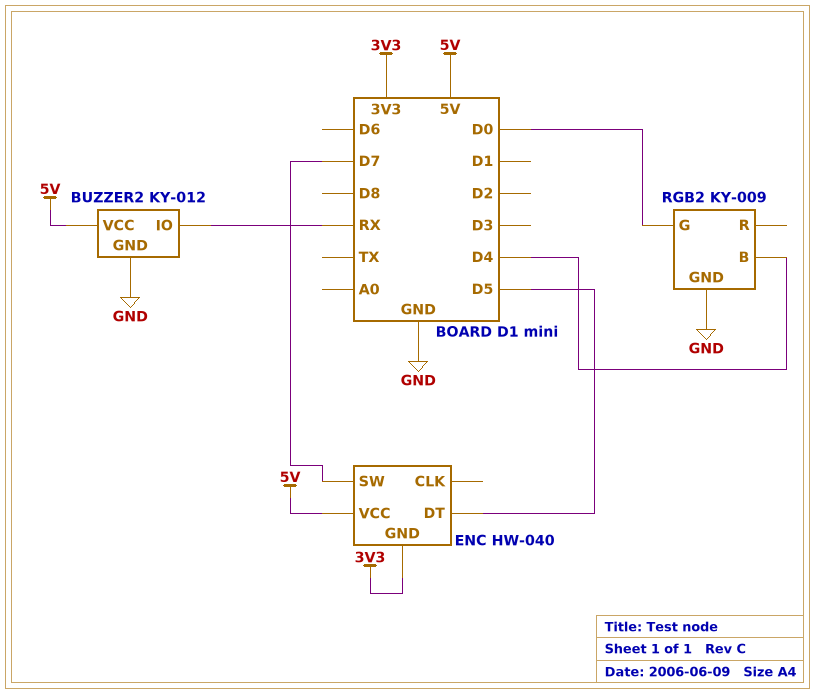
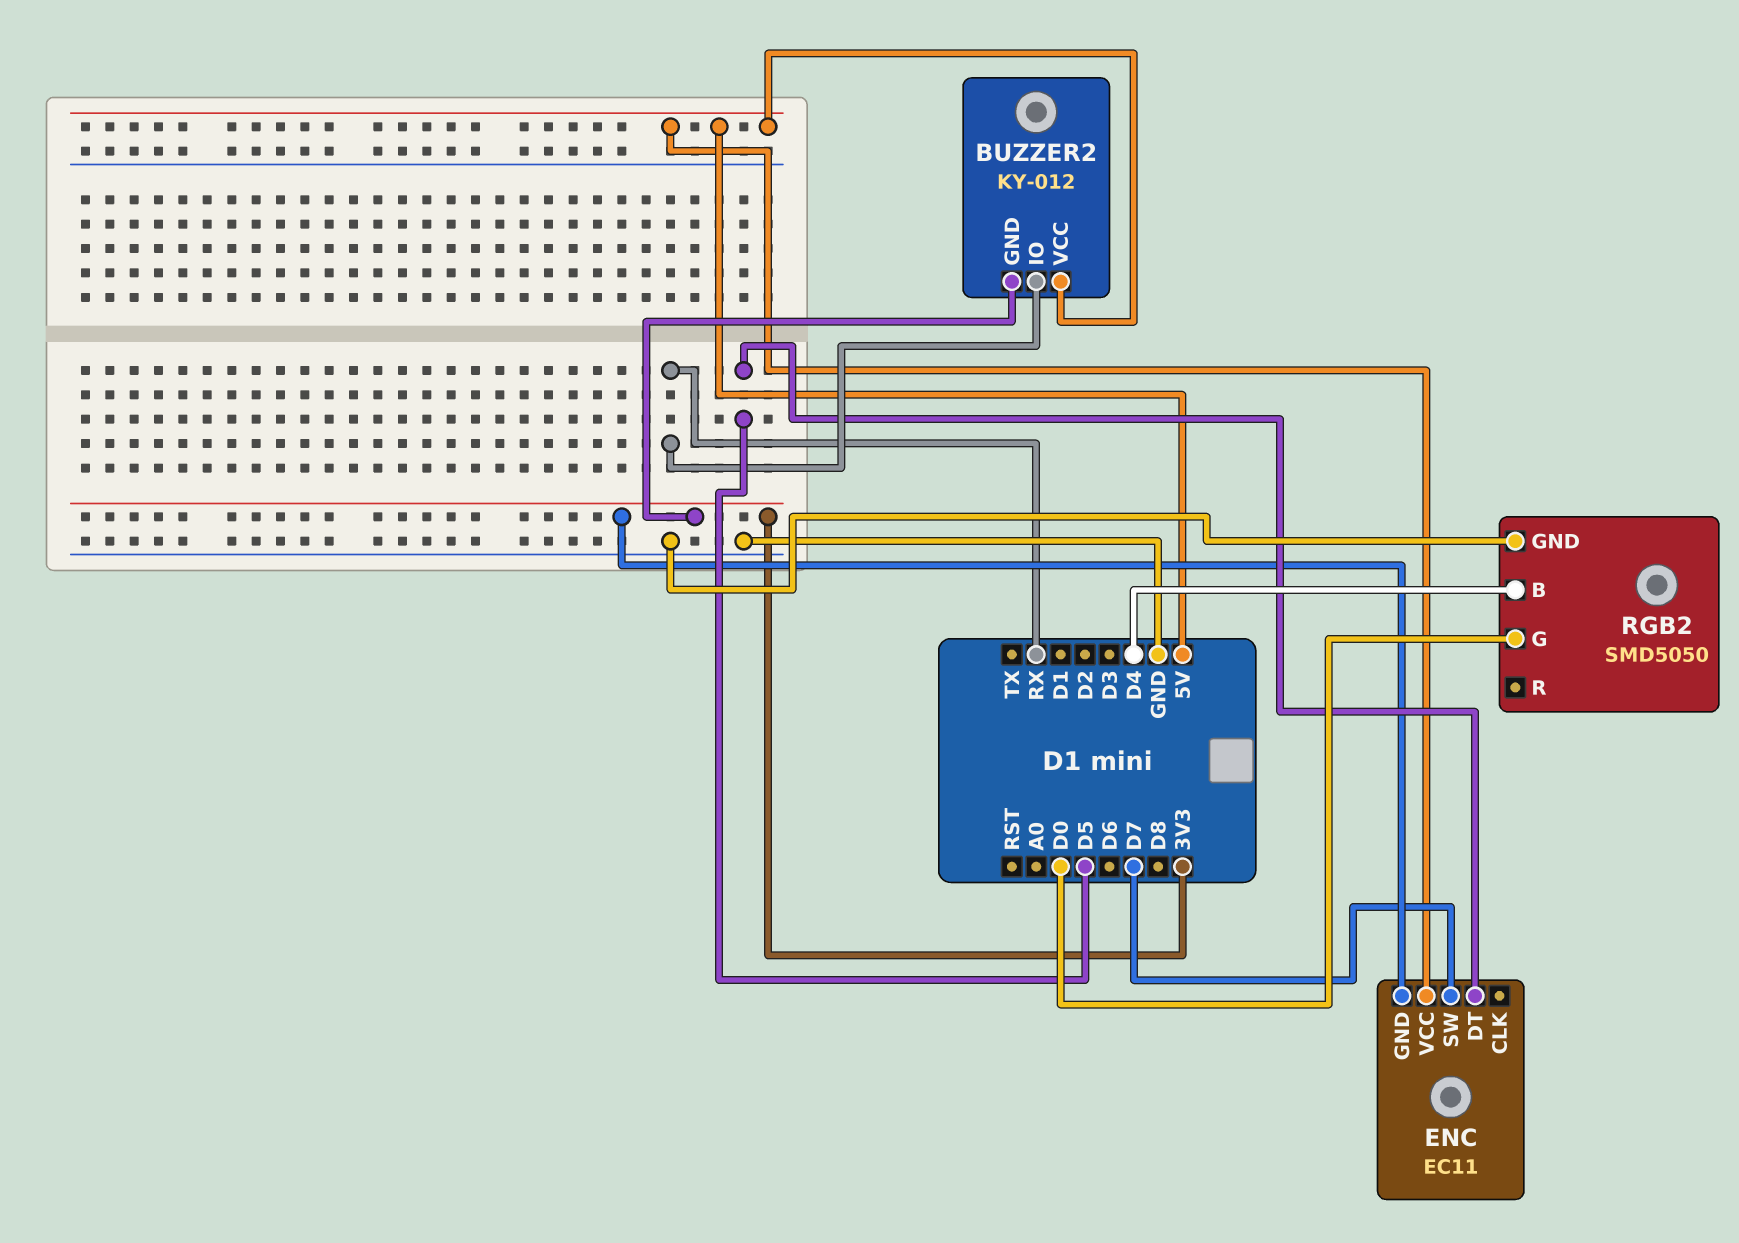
BUZZER2 pin GND: GND -> 3V3
ENC: HW-040 -> EC11
RGB2: KY-009 -> SMD5050

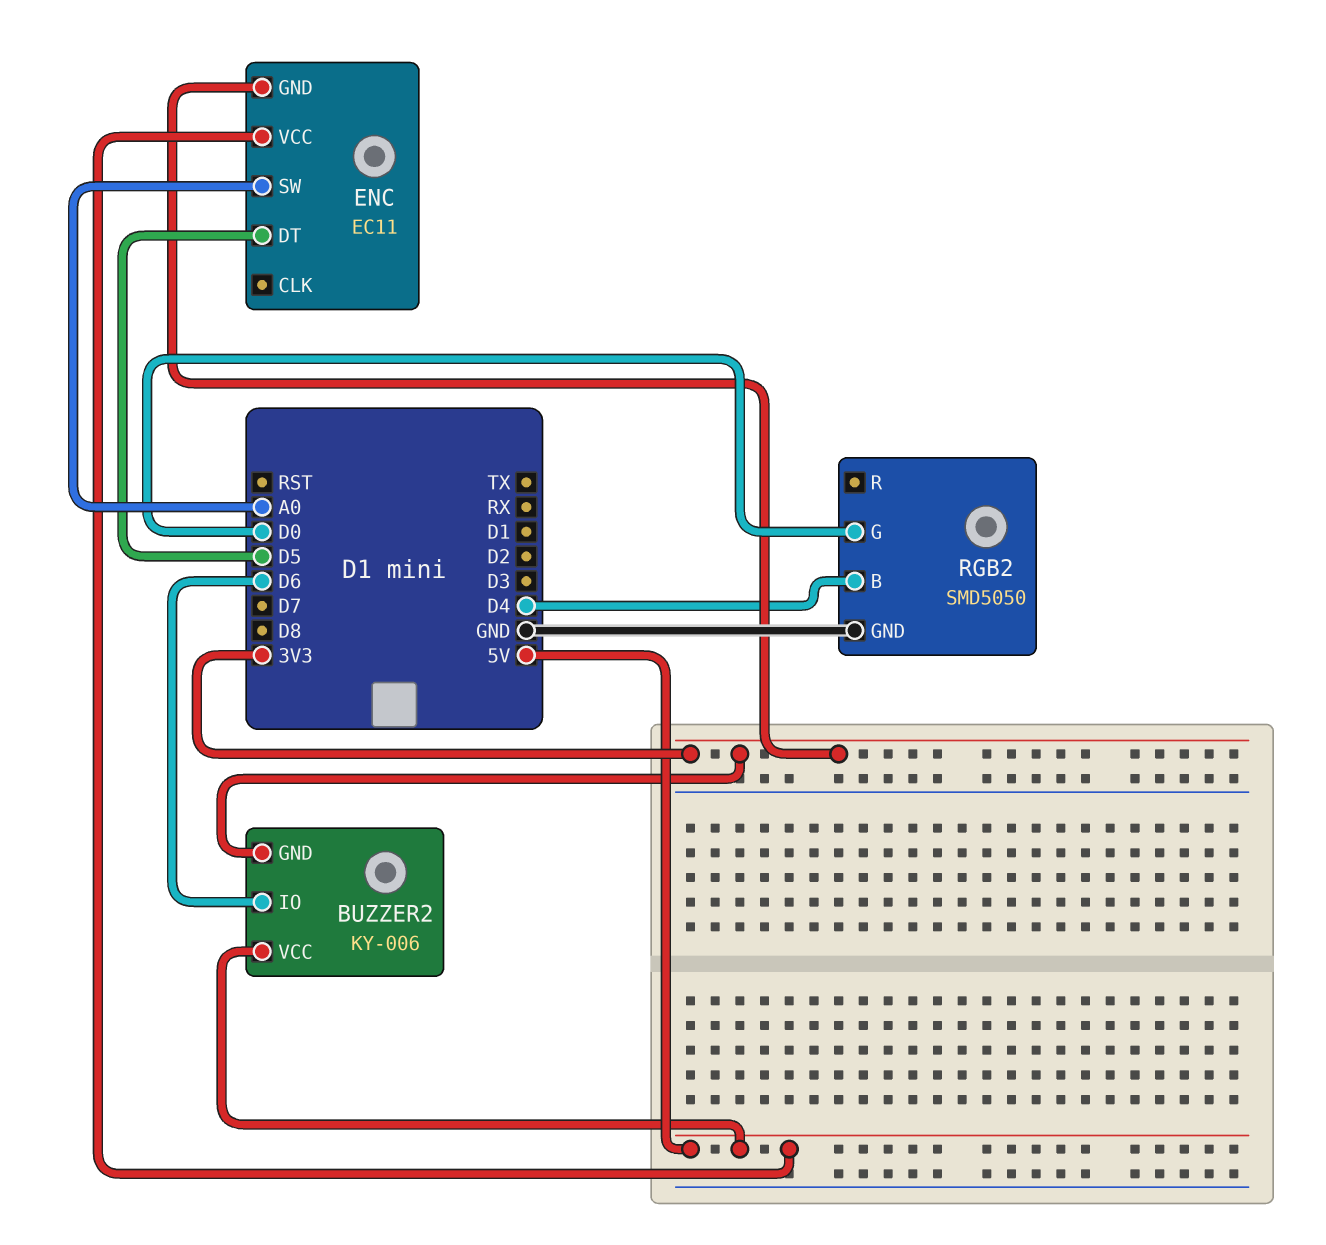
BUZZER2: KY-012 -> KY-006
BUZZER2 pin IO: RX -> D6
ENC pin SW: D7 -> A0

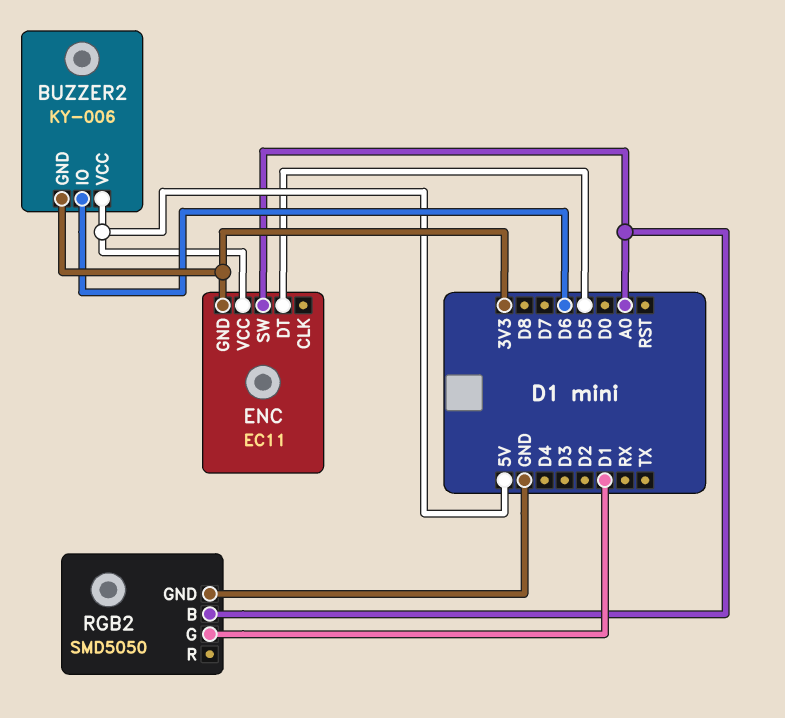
RGB2 pin B: D4 -> A0
RGB2 pin G: D0 -> D1

